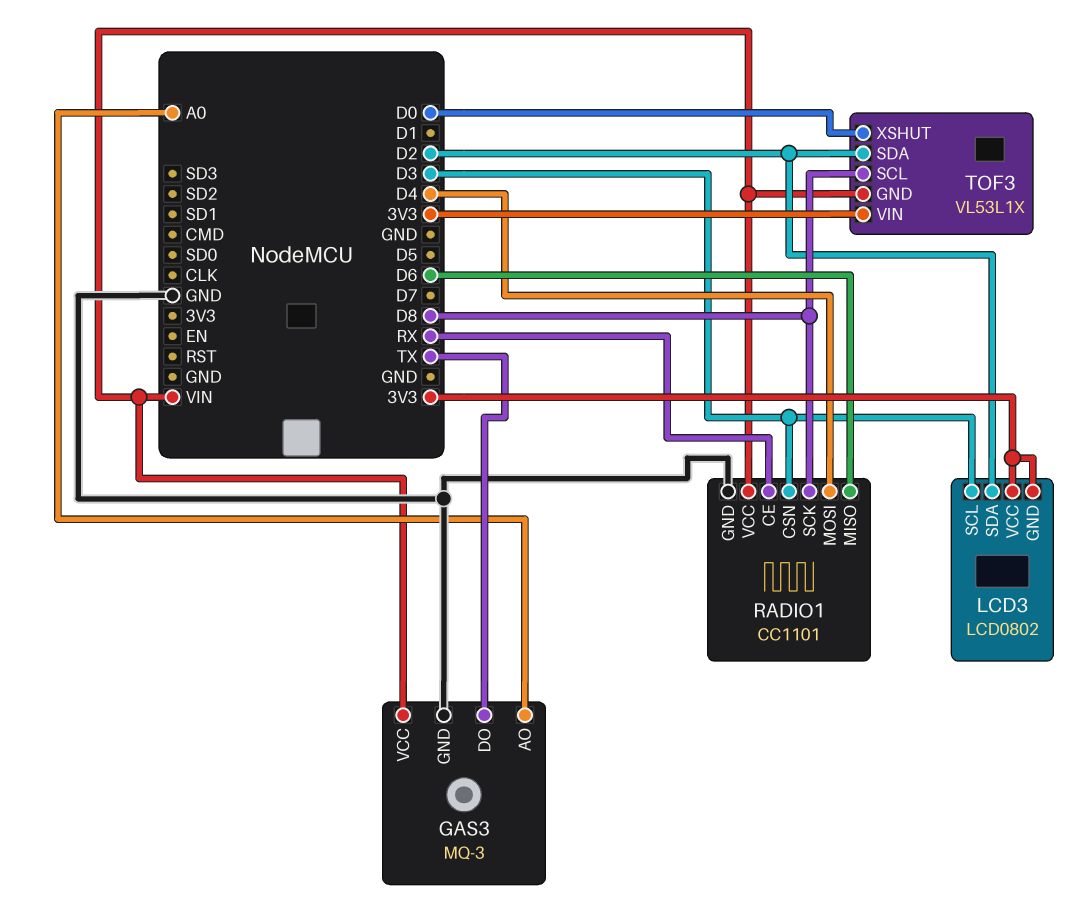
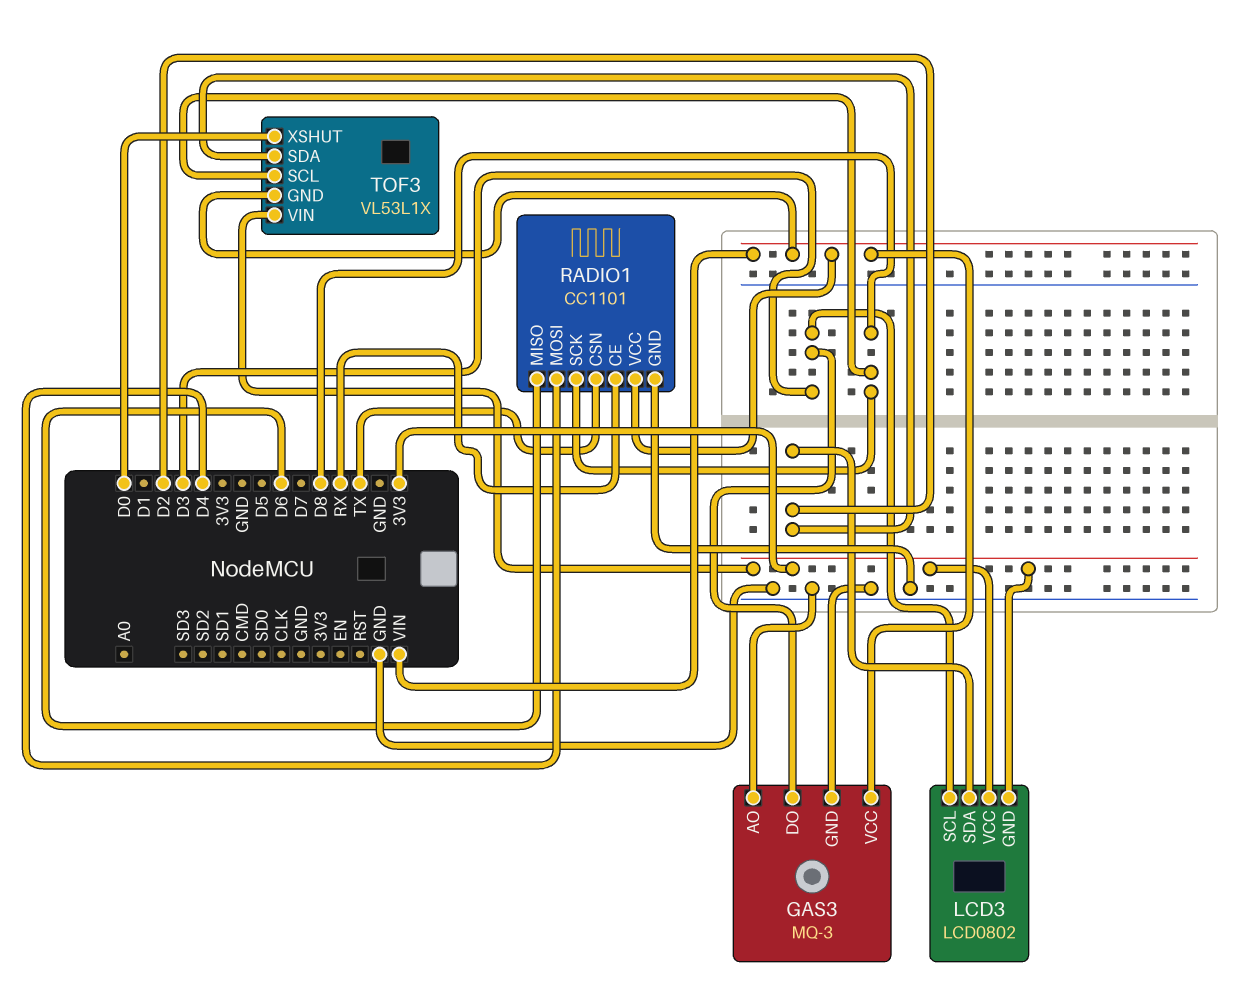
GAS3 pin AO: A0 -> GND
GAS3 pin DO: TX -> D3
RADIO1 pin CSN: D3 -> TX

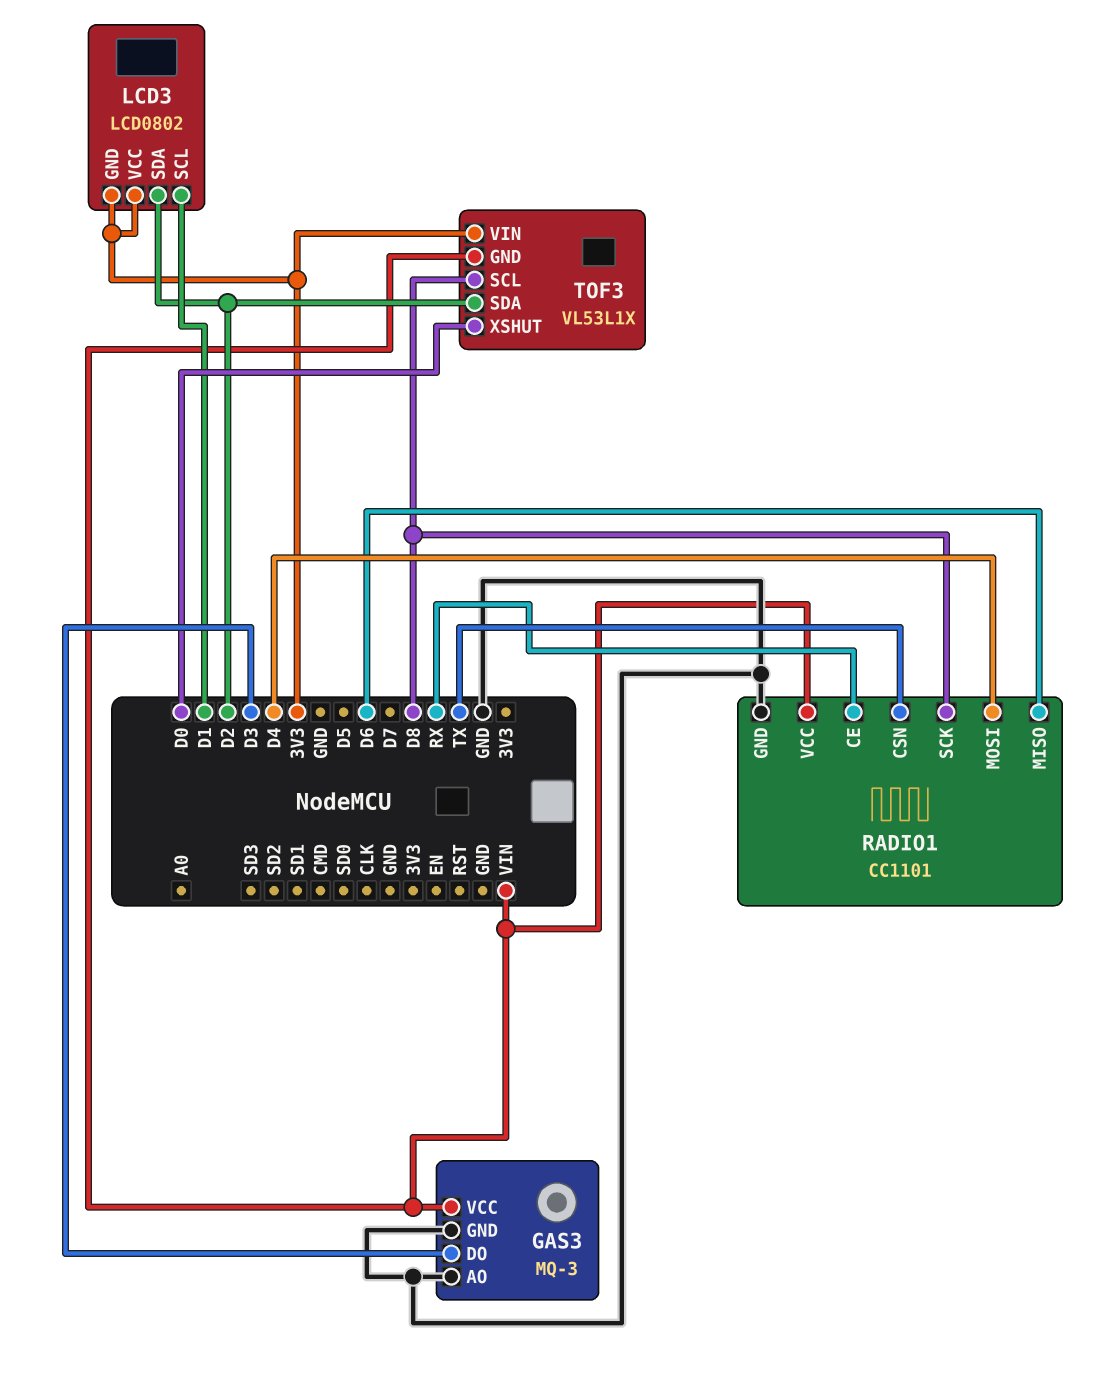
LCD3 pin SCL: D3 -> D1

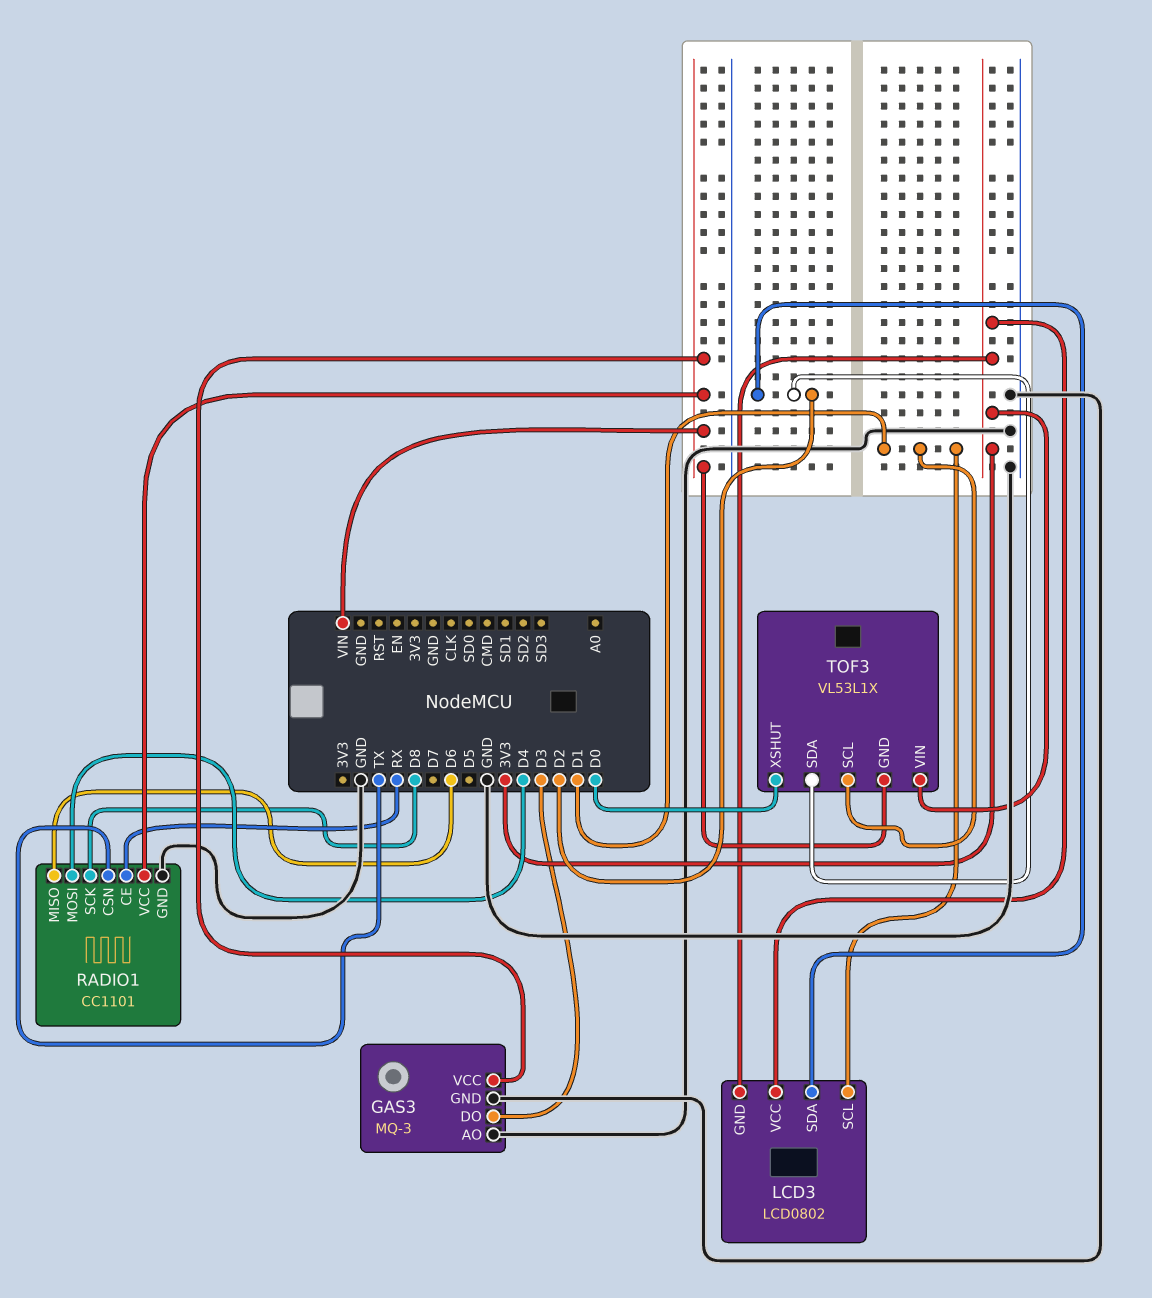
TOF3 pin SCL: D8 -> D1

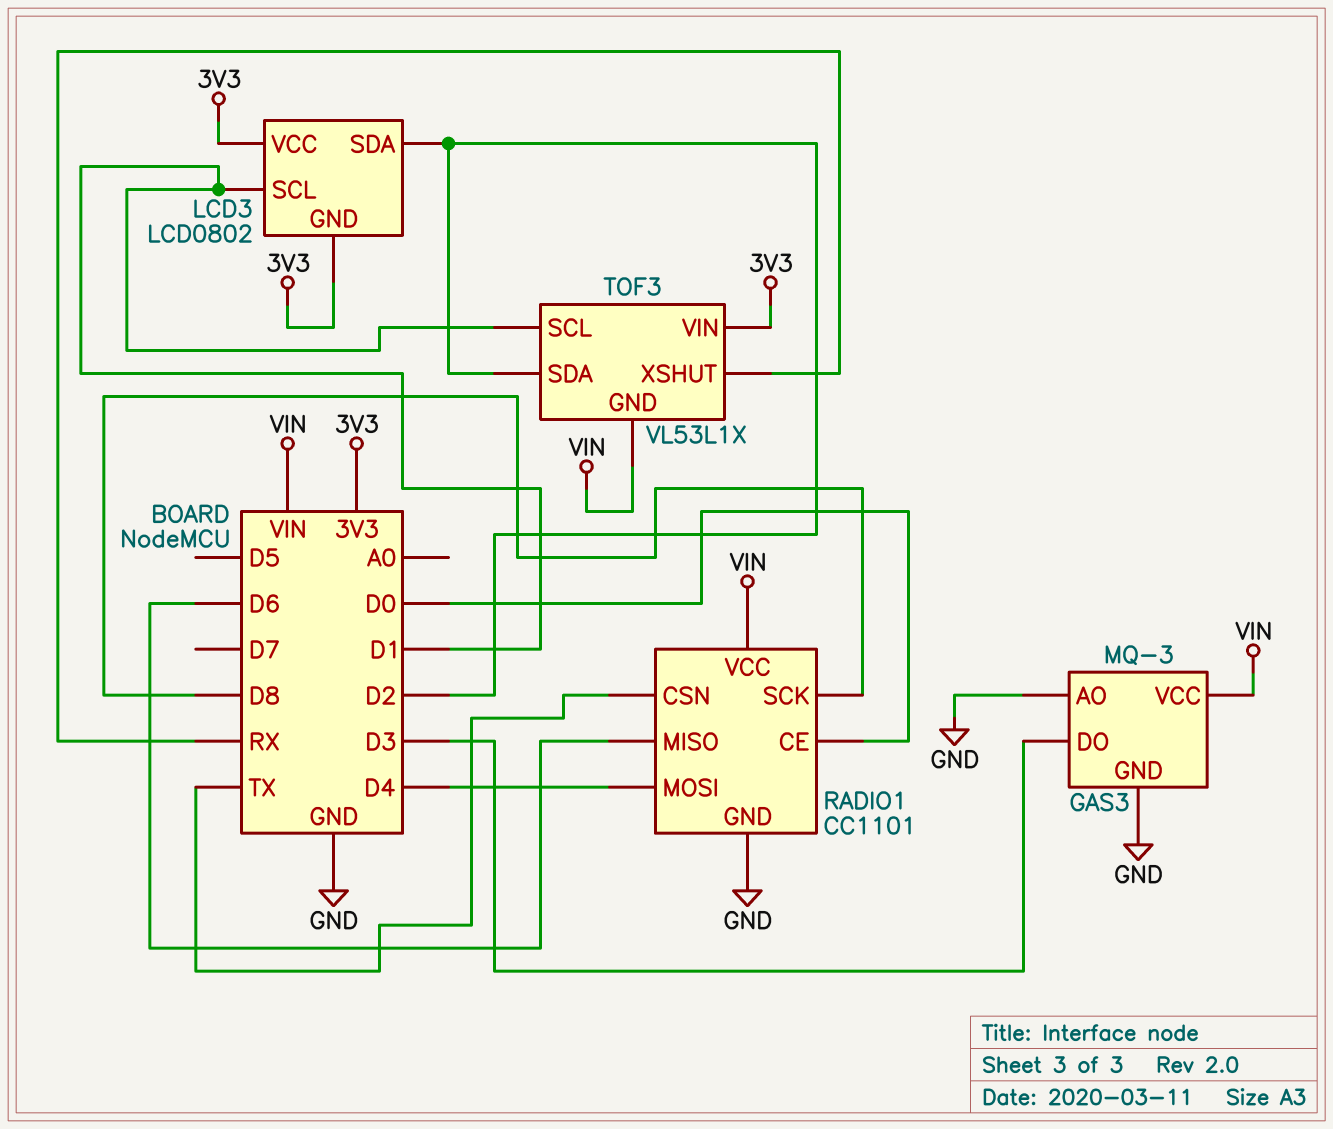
RADIO1 pin CE: RX -> D0
TOF3 pin XSHUT: D0 -> RX

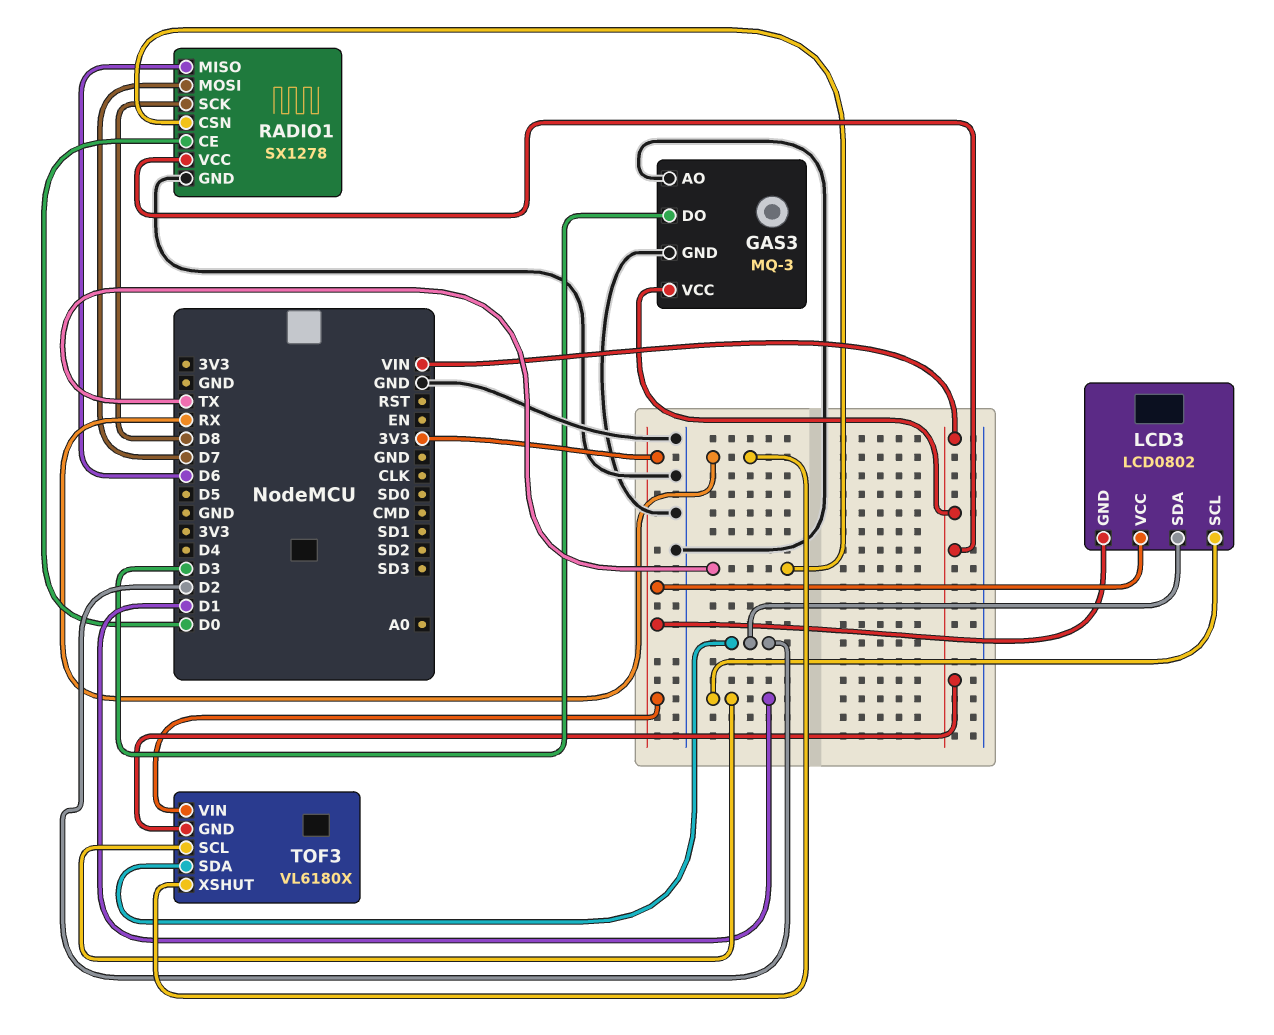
RADIO1: CC1101 -> SX1278
RADIO1 pin MOSI: D4 -> D7
TOF3: VL53L1X -> VL6180X

